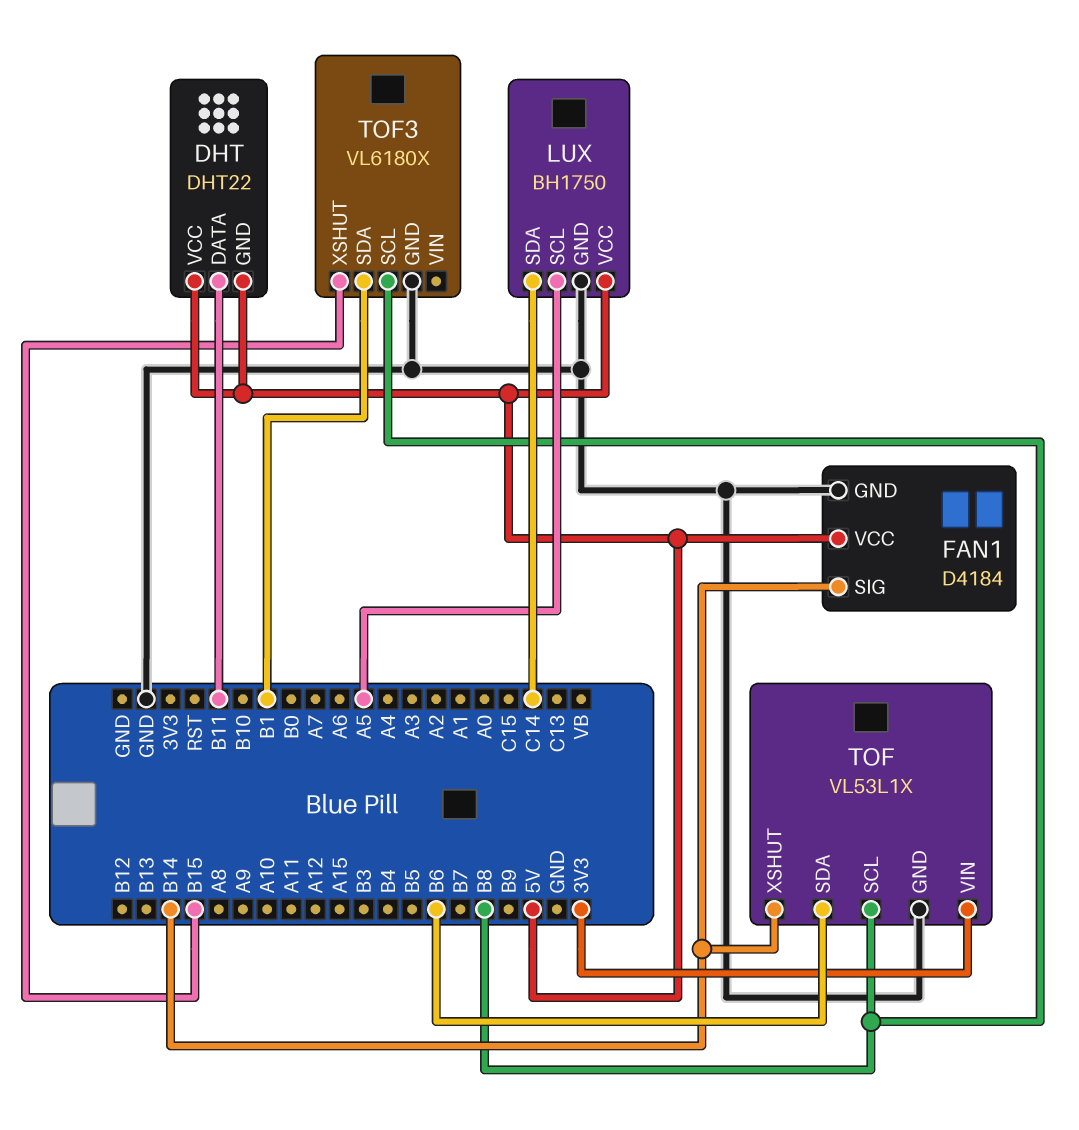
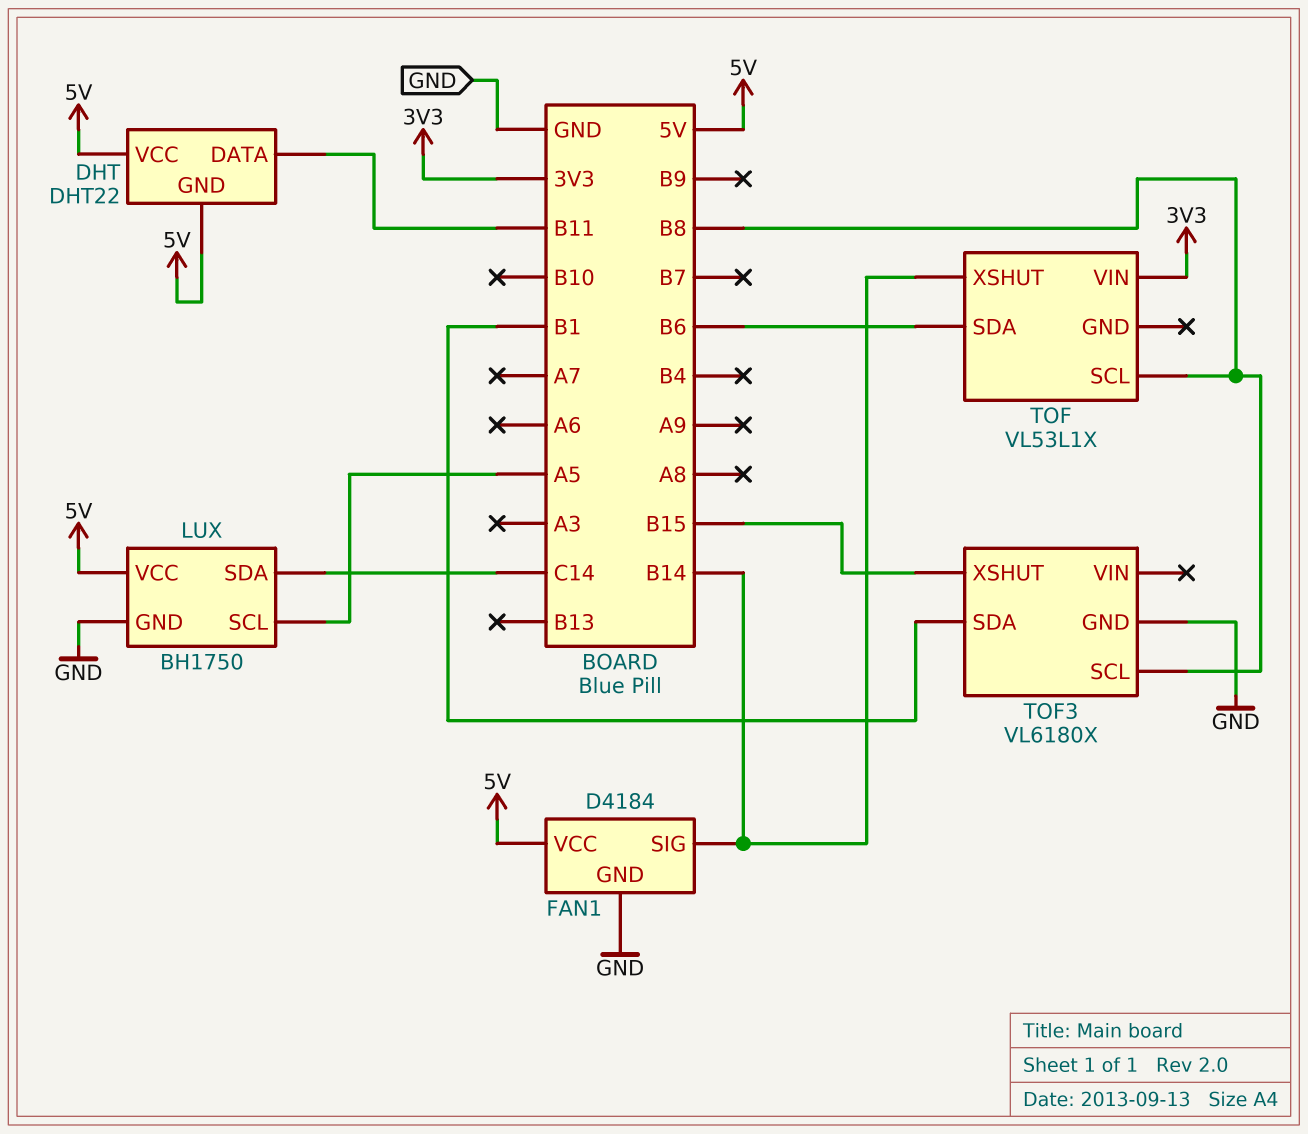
TOF pin GND: GND -> none

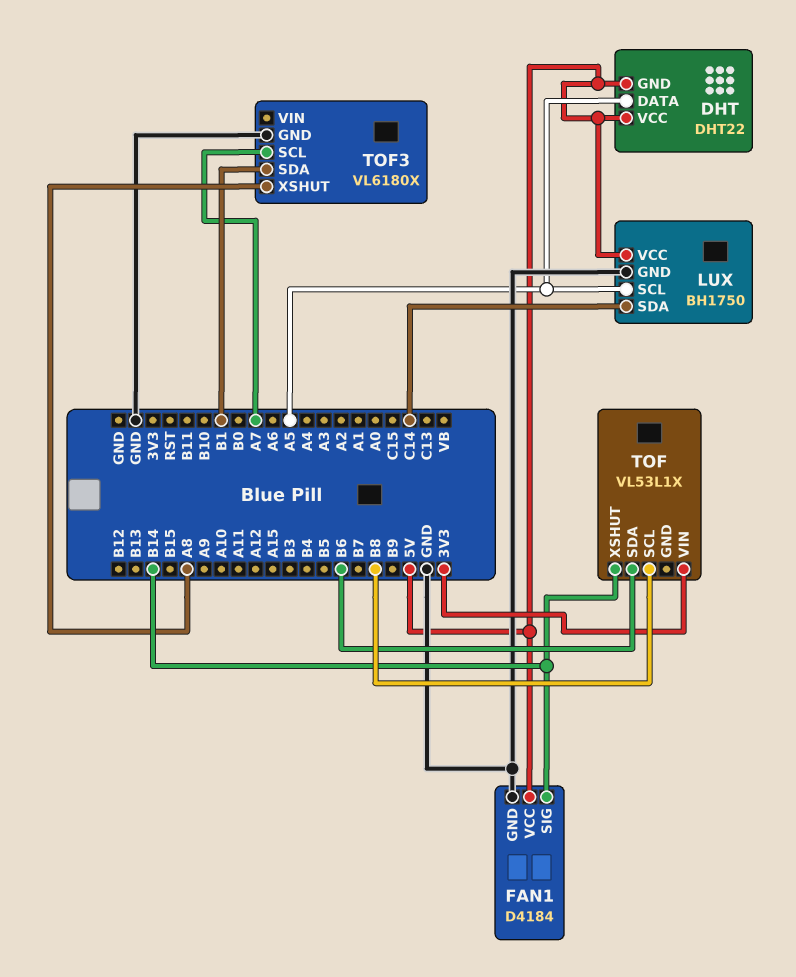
DHT pin DATA: B11 -> A5
TOF3 pin SCL: B8 -> A7
TOF3 pin XSHUT: B15 -> A8

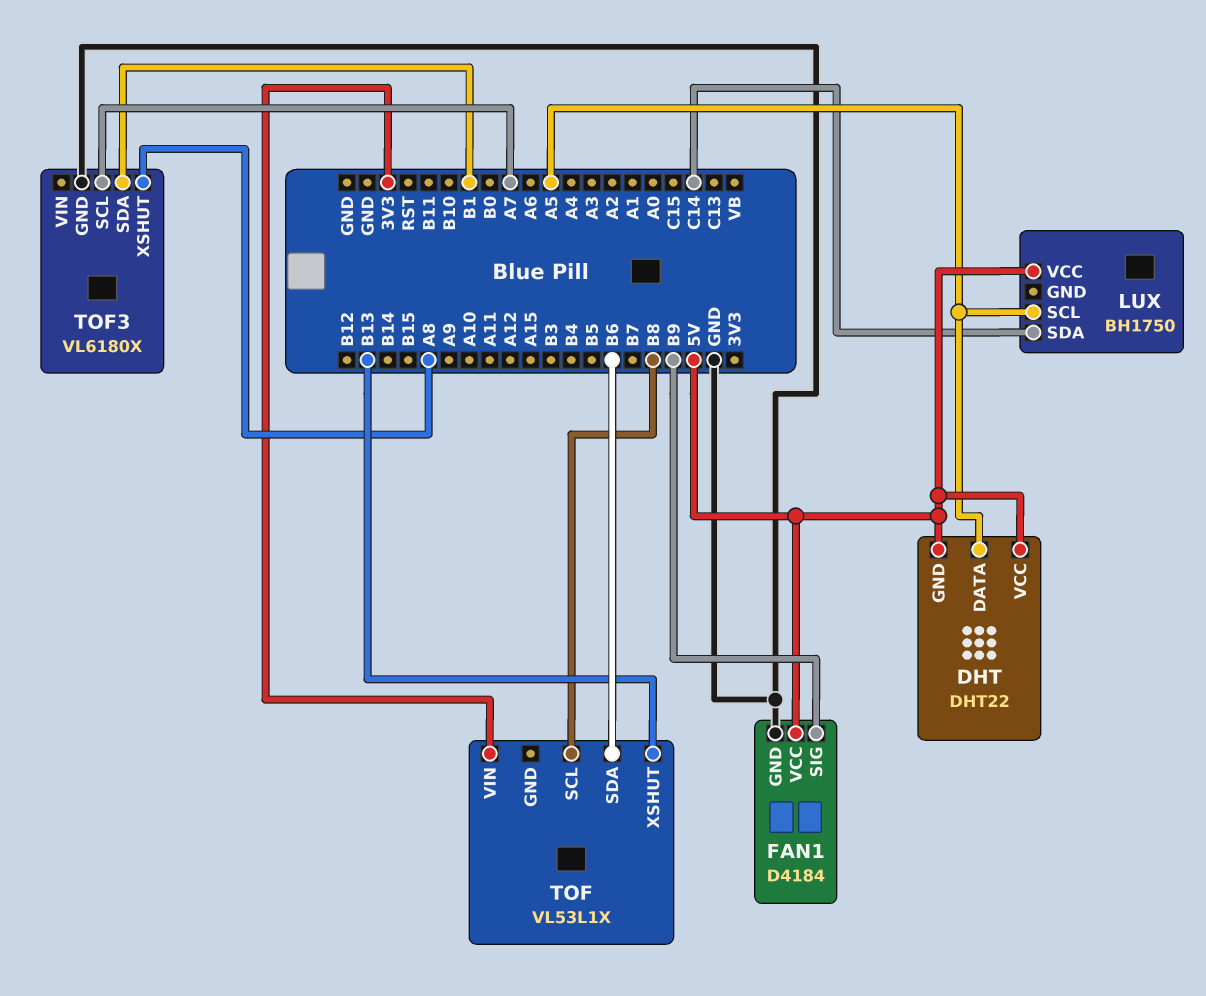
FAN1 pin SIG: B14 -> B9
LUX pin GND: GND -> none
TOF pin XSHUT: B14 -> B13

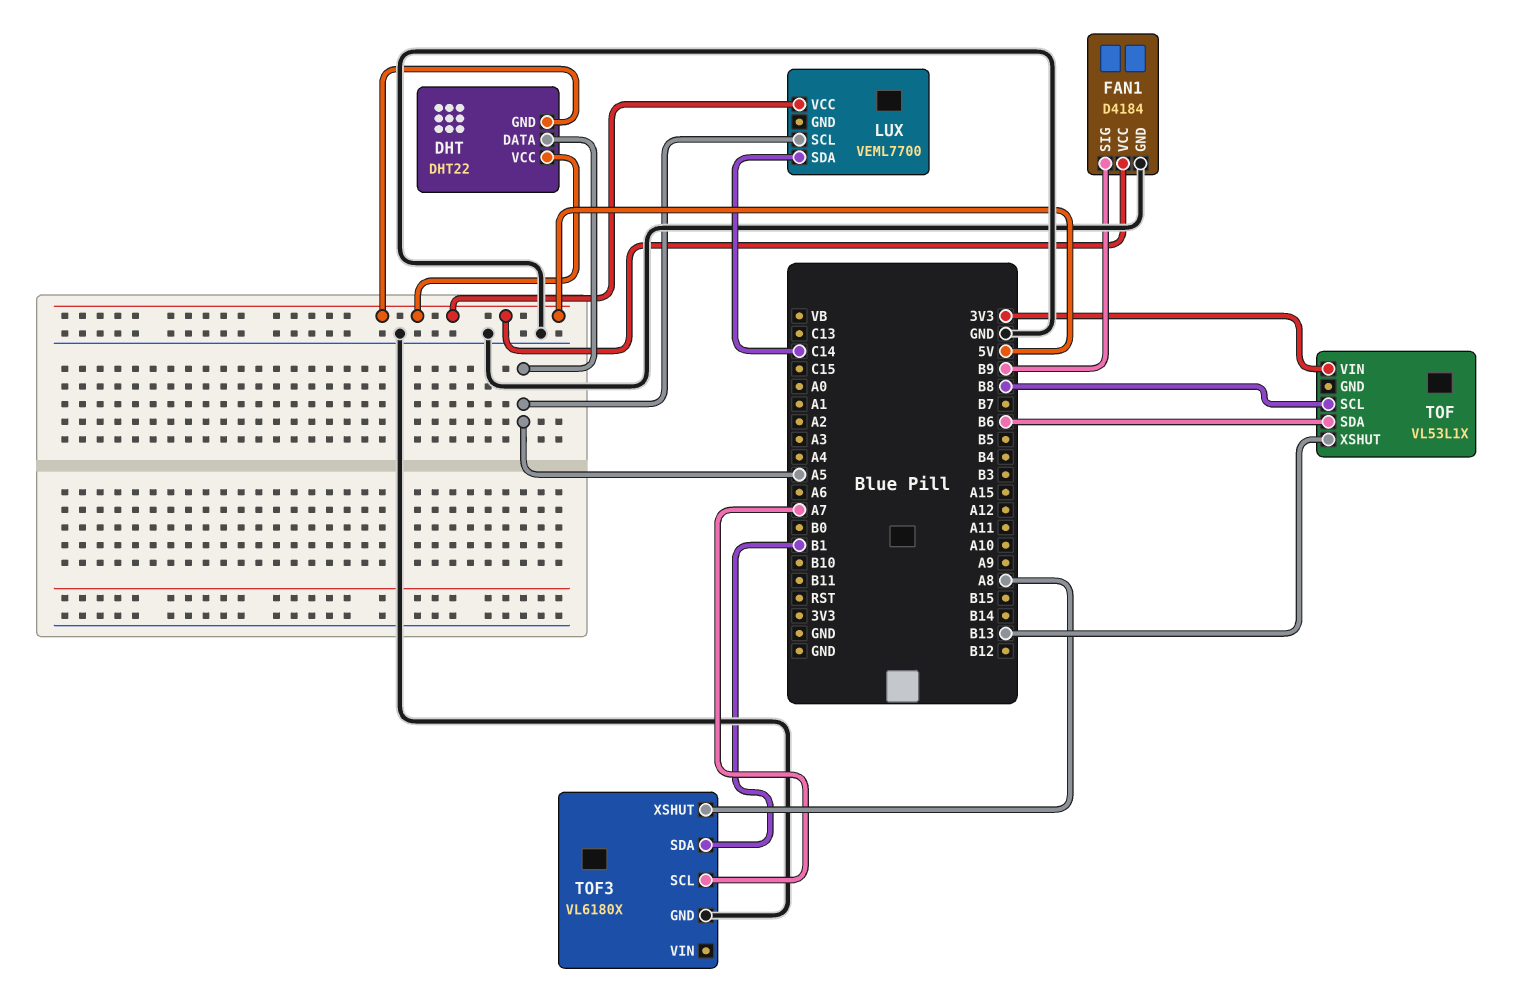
LUX: BH1750 -> VEML7700

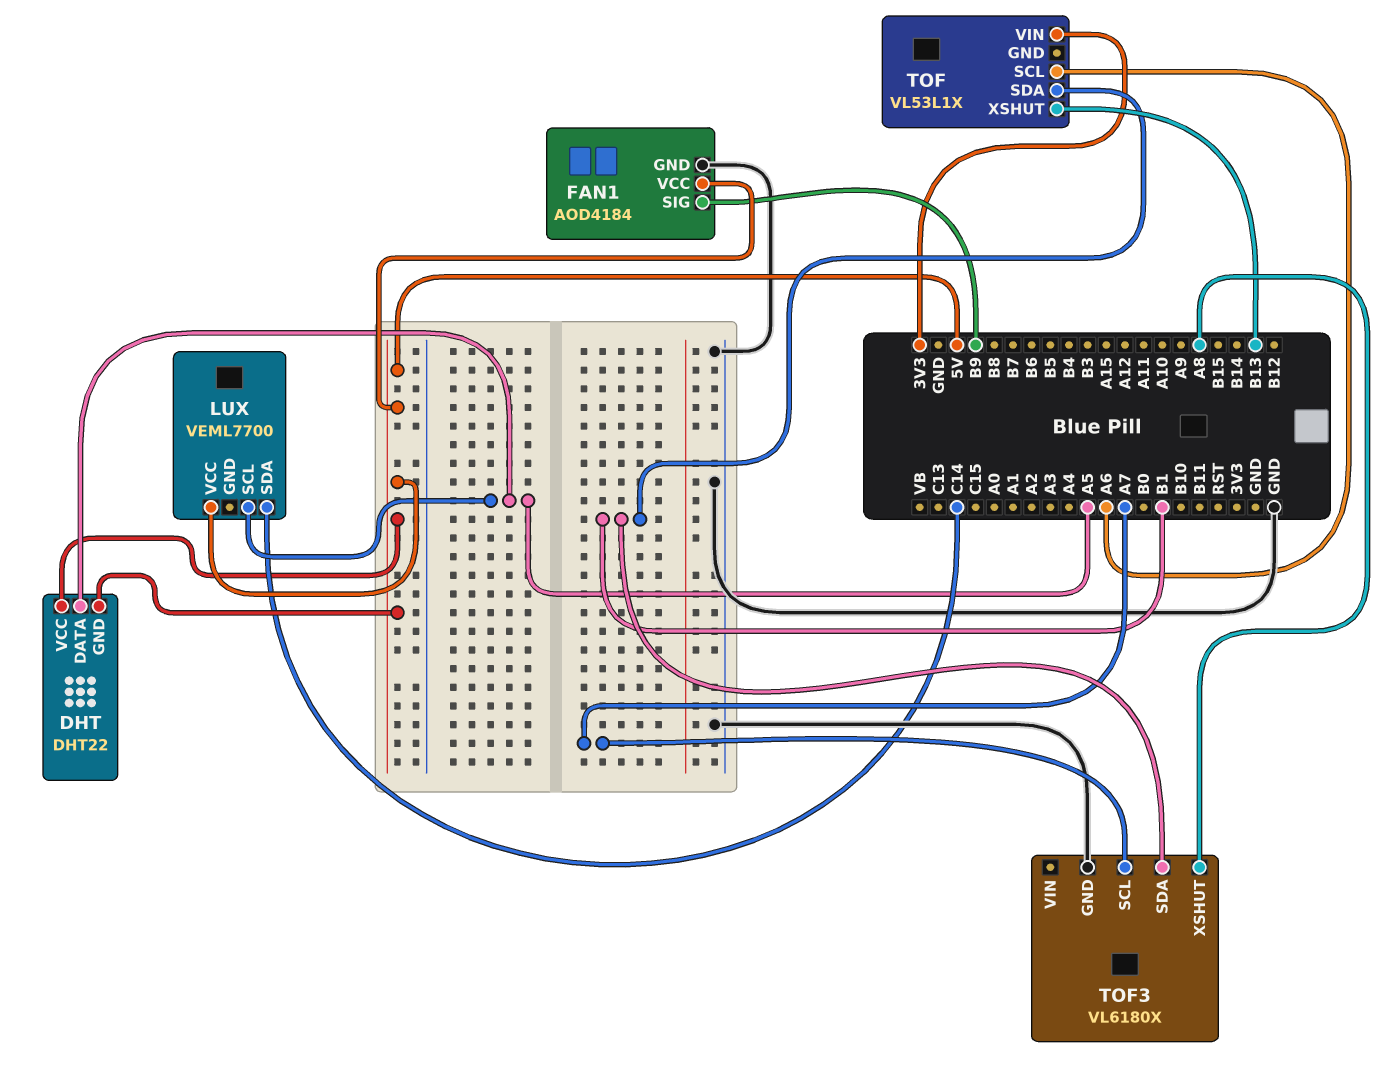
FAN1: D4184 -> AOD4184
TOF pin SCL: B8 -> A6
TOF pin SDA: B6 -> B1

